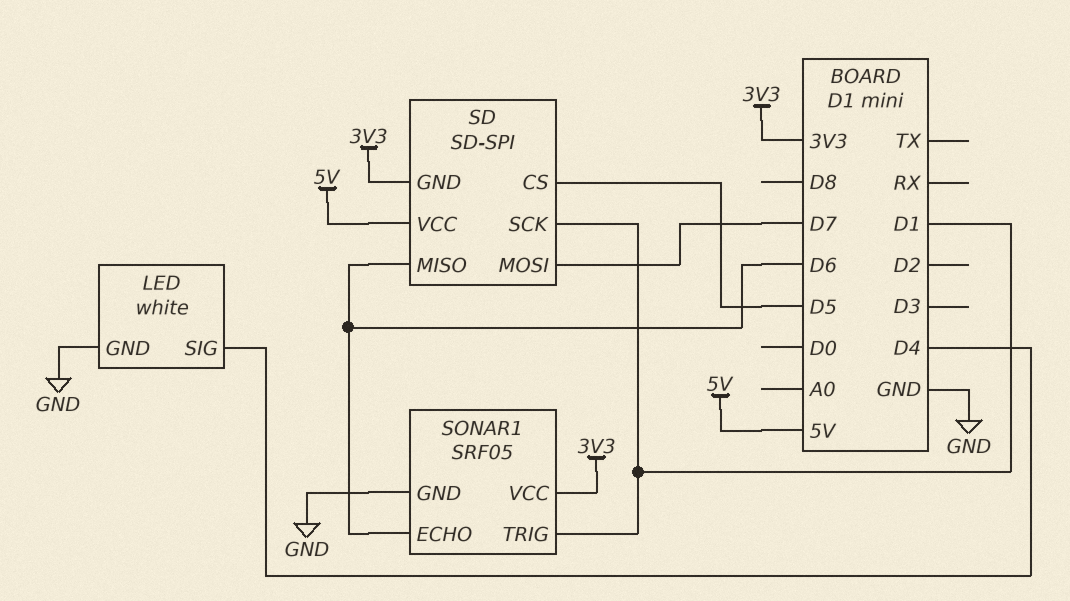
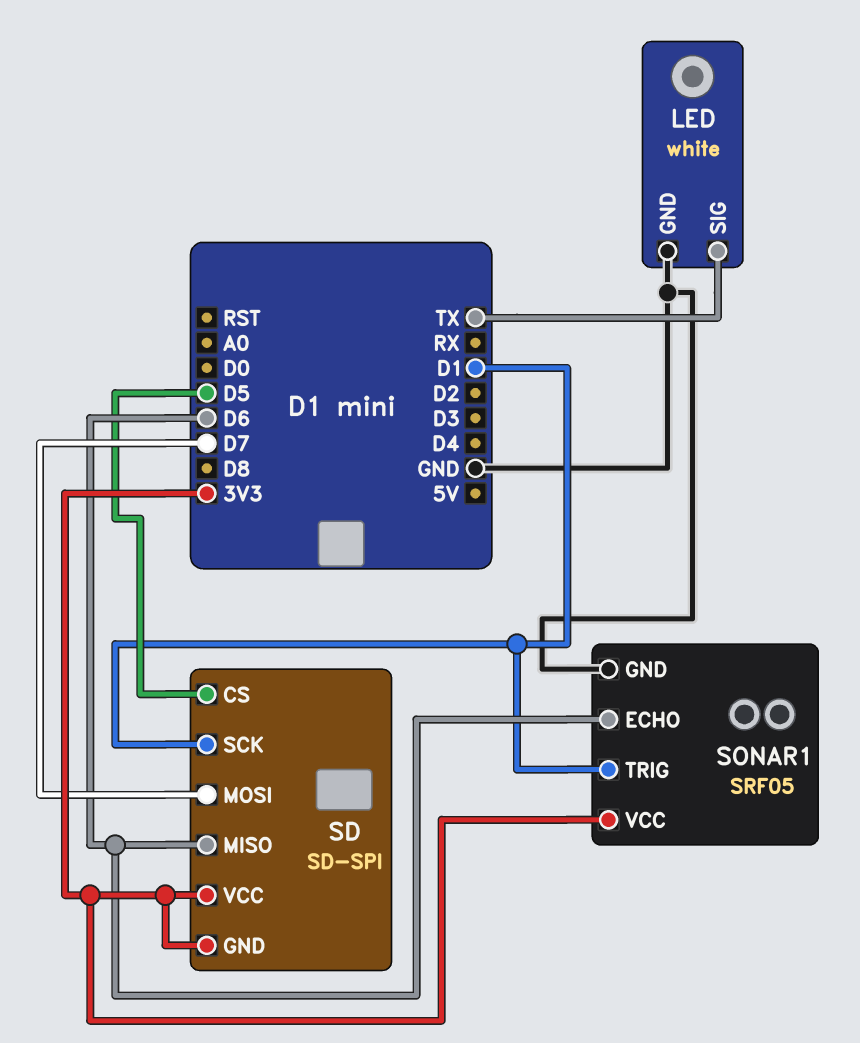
LED pin SIG: D4 -> TX
SD pin VCC: 5V -> 3V3

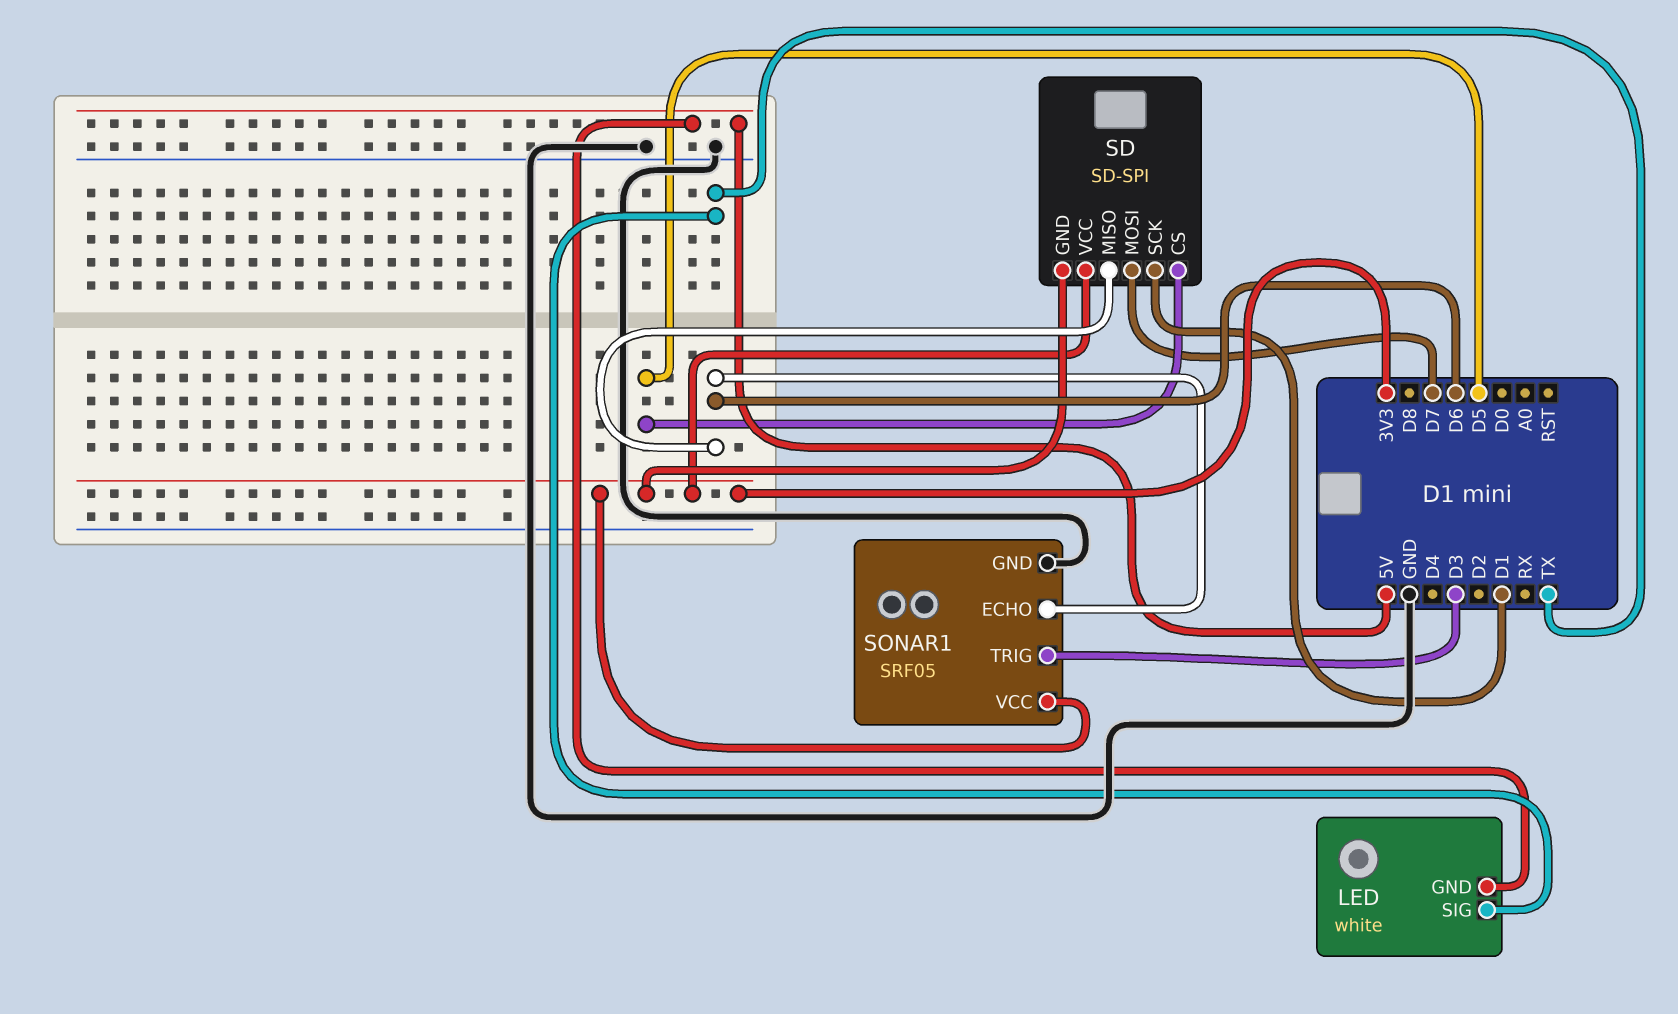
LED pin GND: GND -> 5V
SONAR1 pin TRIG: D1 -> D3

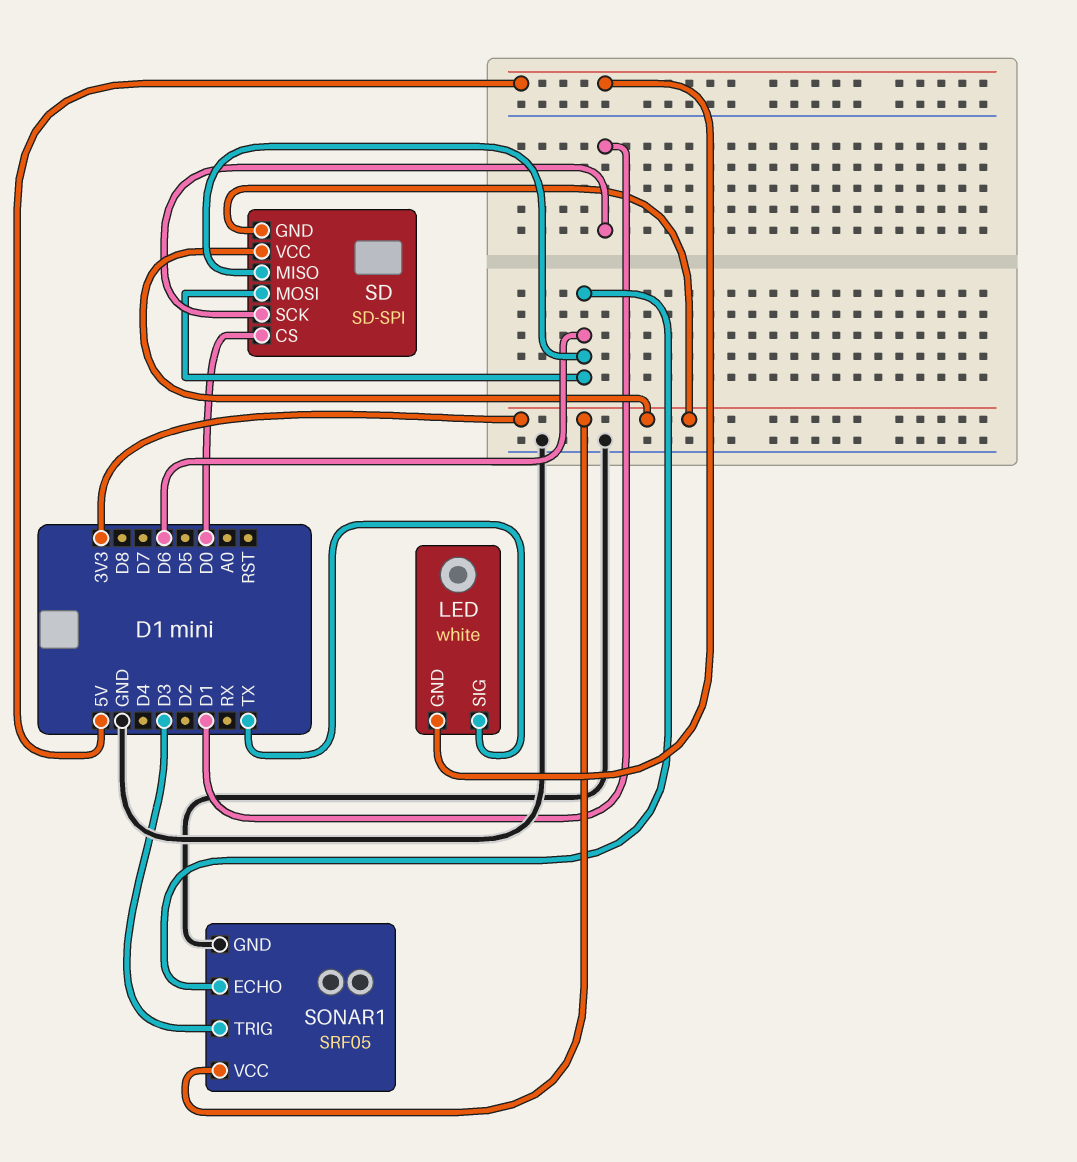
SD pin CS: D5 -> D0
SD pin MOSI: D7 -> D6

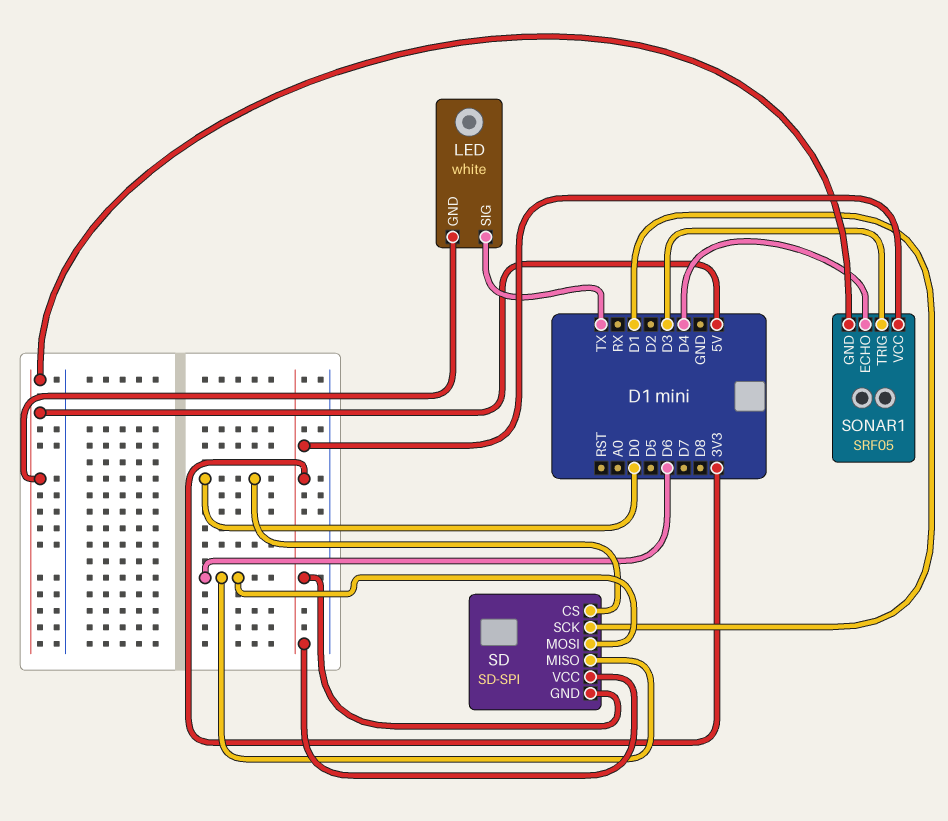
SONAR1 pin ECHO: D6 -> D4
SONAR1 pin GND: GND -> 5V

